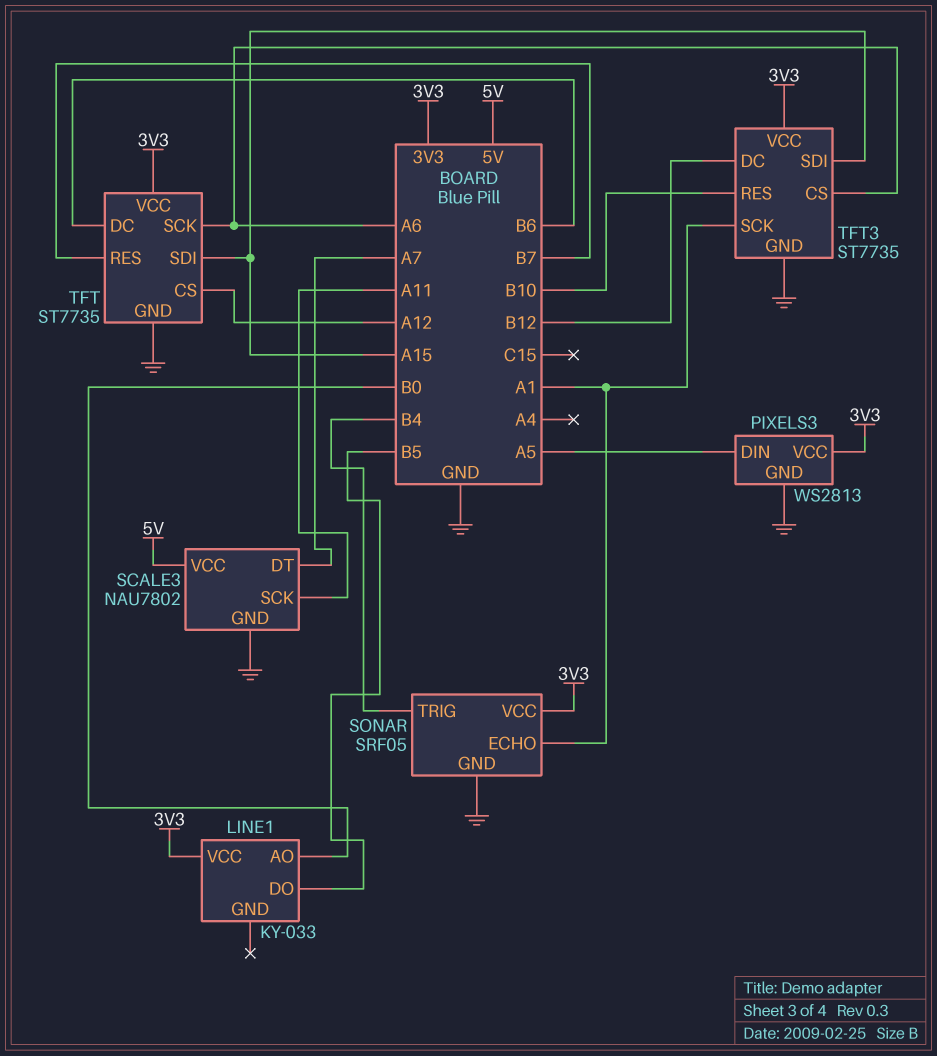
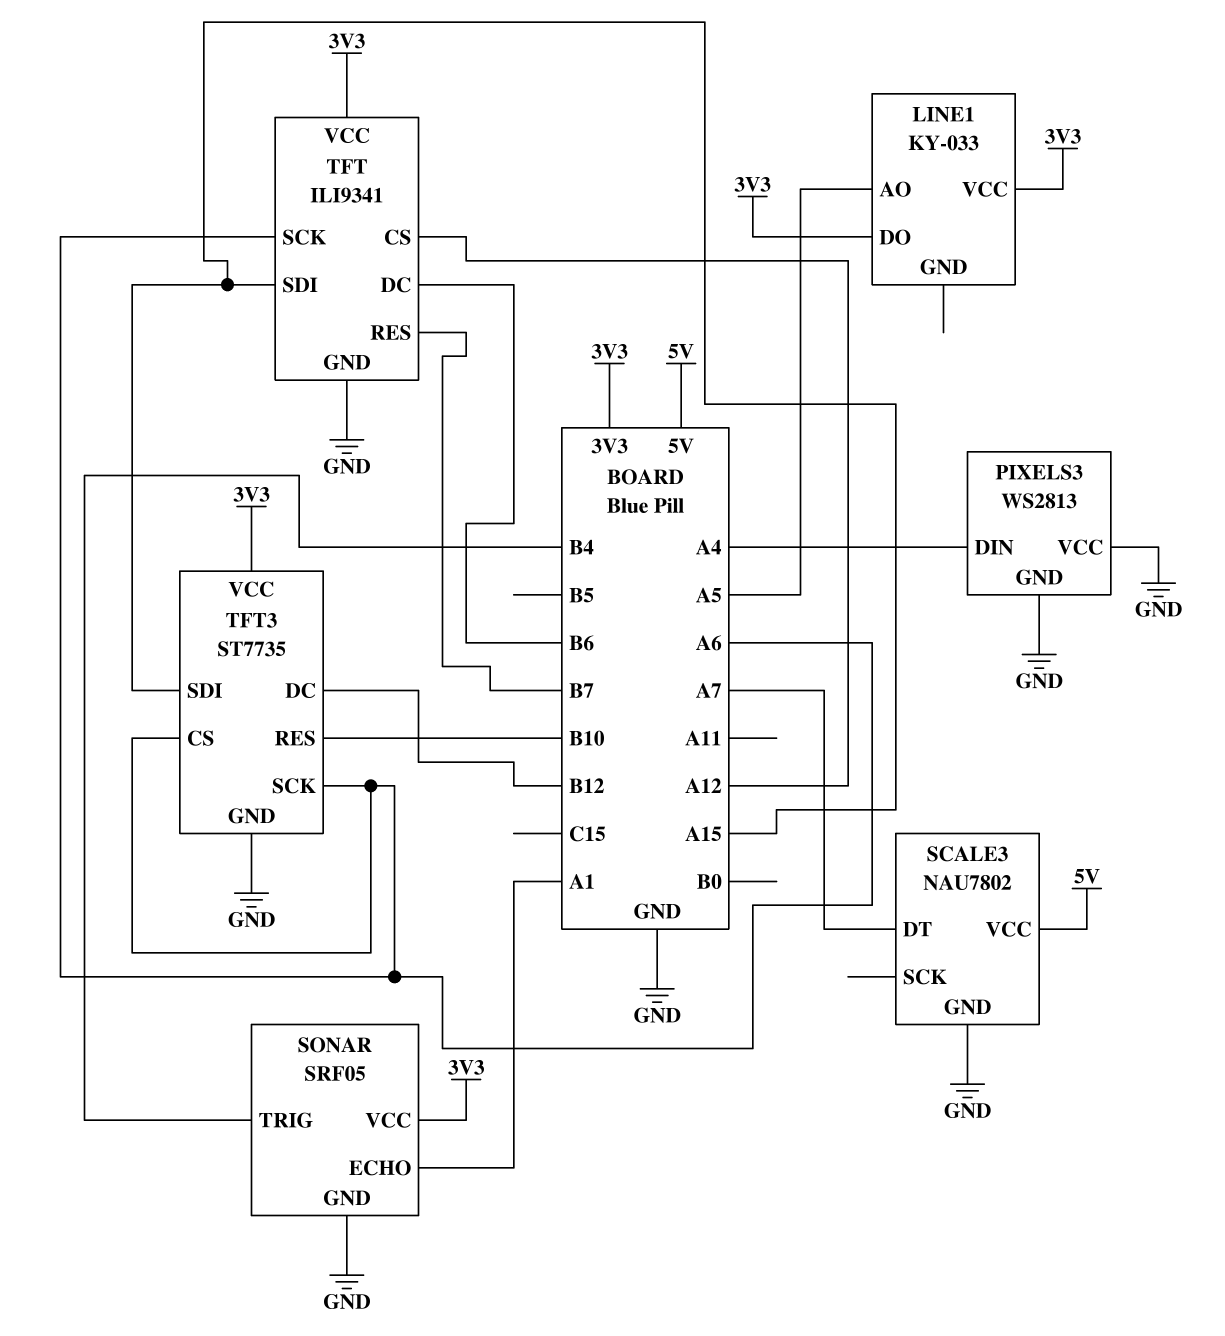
LINE1 pin AO: B0 -> A5
LINE1 pin DO: B5 -> 3V3
PIXELS3 pin DIN: A5 -> A4
PIXELS3 pin VCC: 3V3 -> GND
SCALE3 pin SCK: A11 -> none
TFT: ST7735 -> ILI9341
TFT3 pin SCK: A1 -> A6

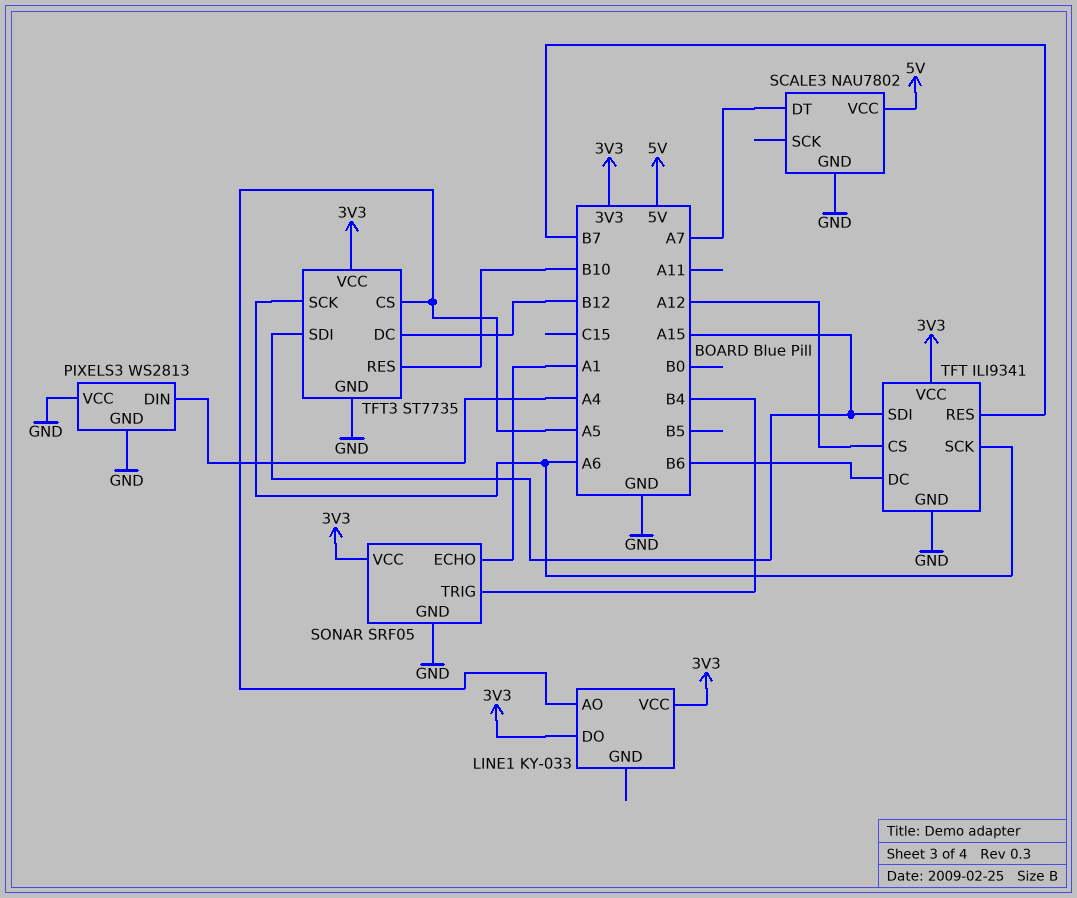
TFT3 pin CS: A6 -> A5

